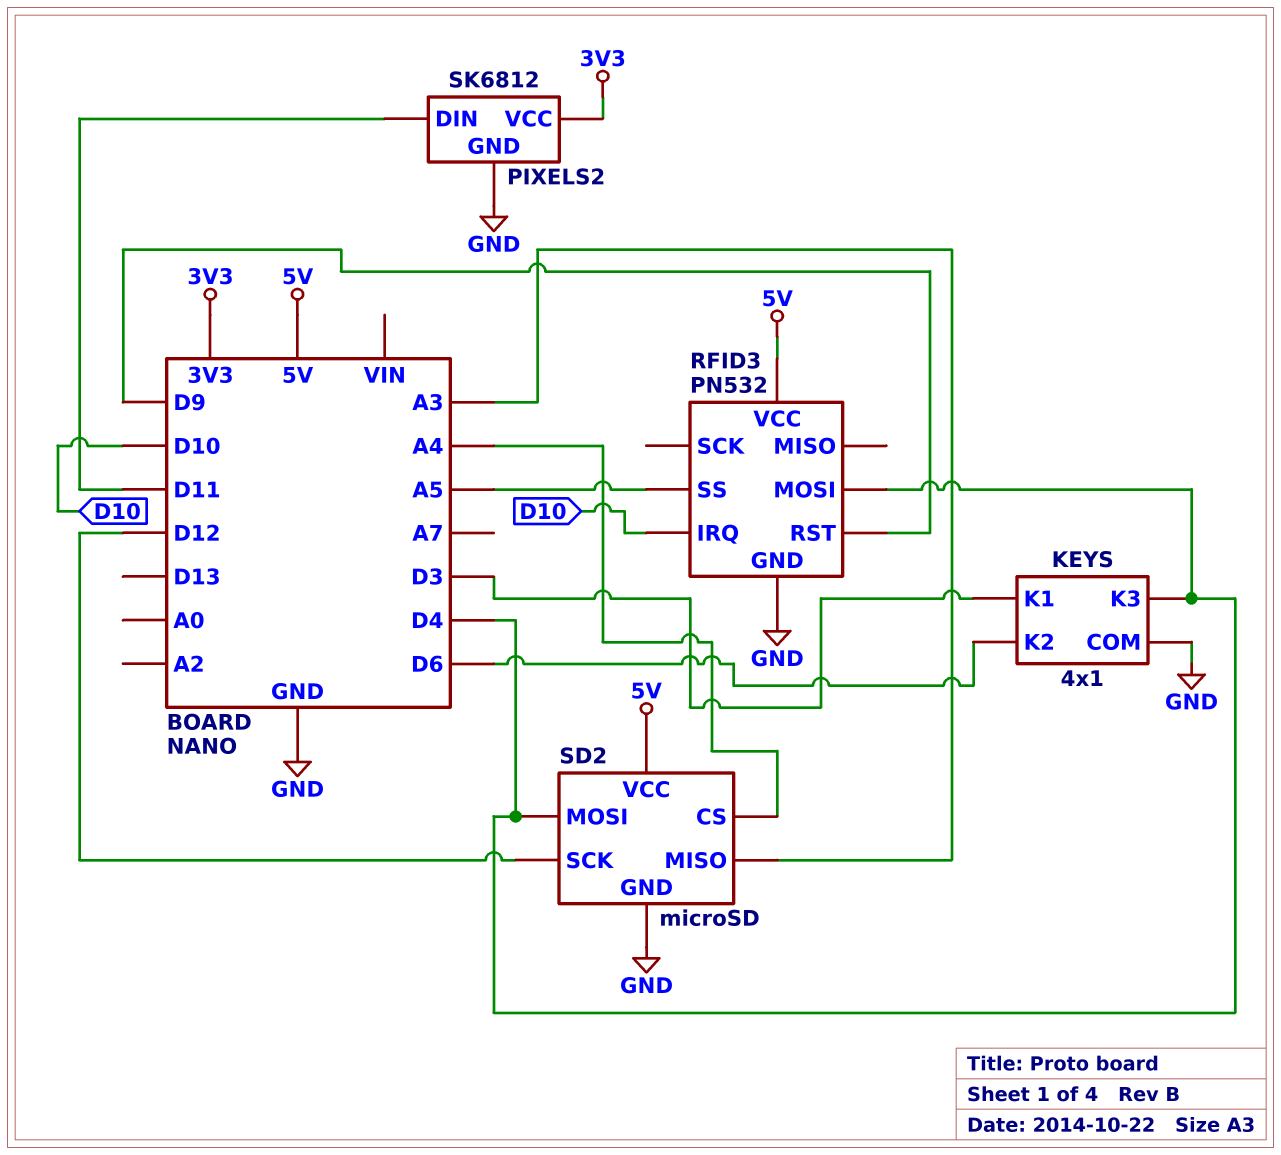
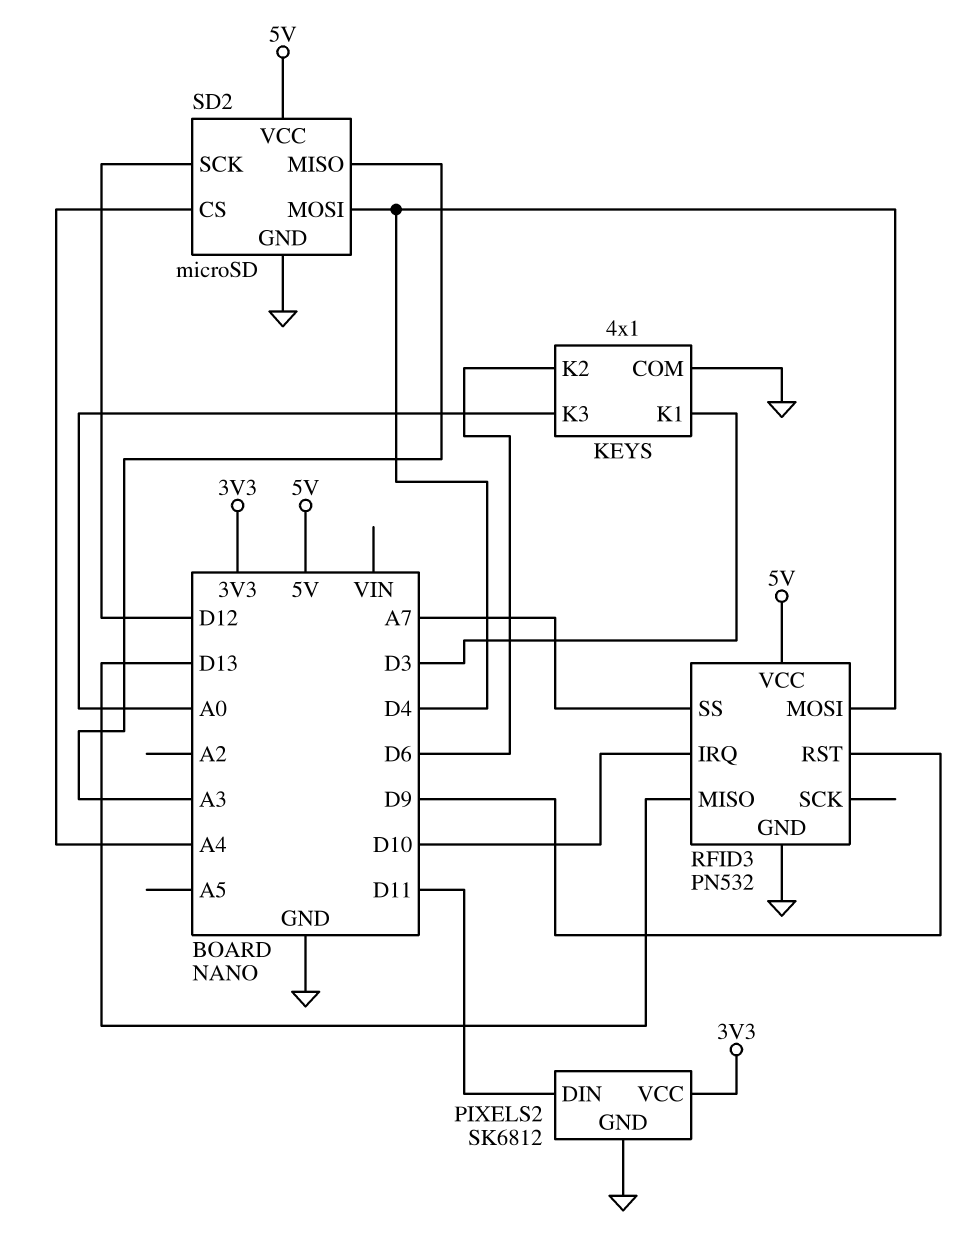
KEYS pin K3: D4 -> A0
RFID3 pin MISO: none -> D13
RFID3 pin SS: A5 -> A7

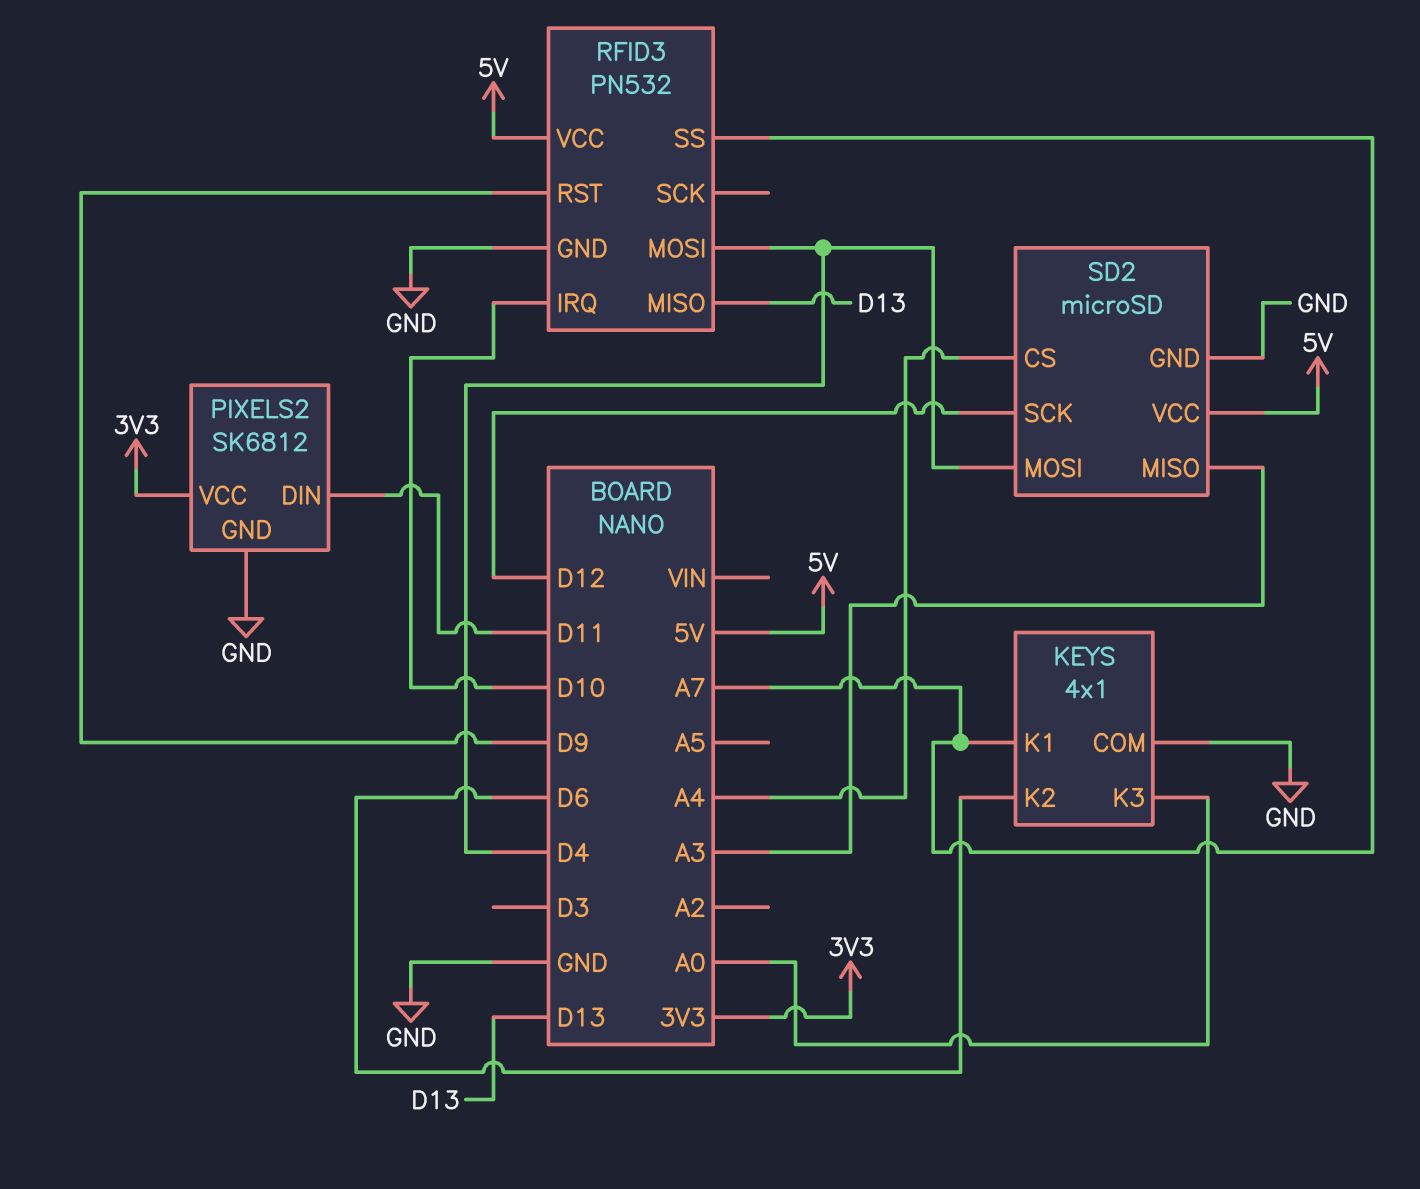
KEYS pin K1: D3 -> A7

